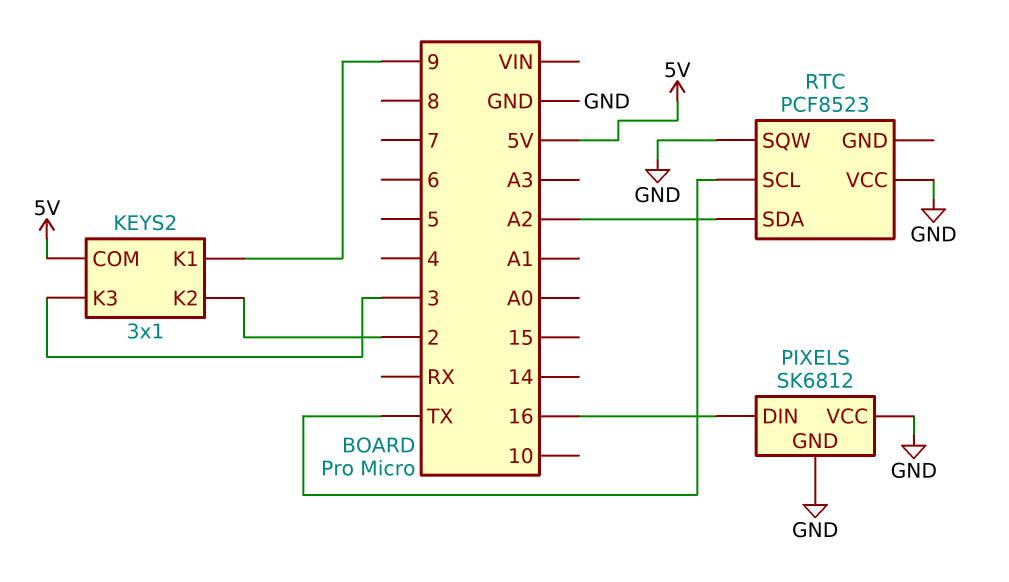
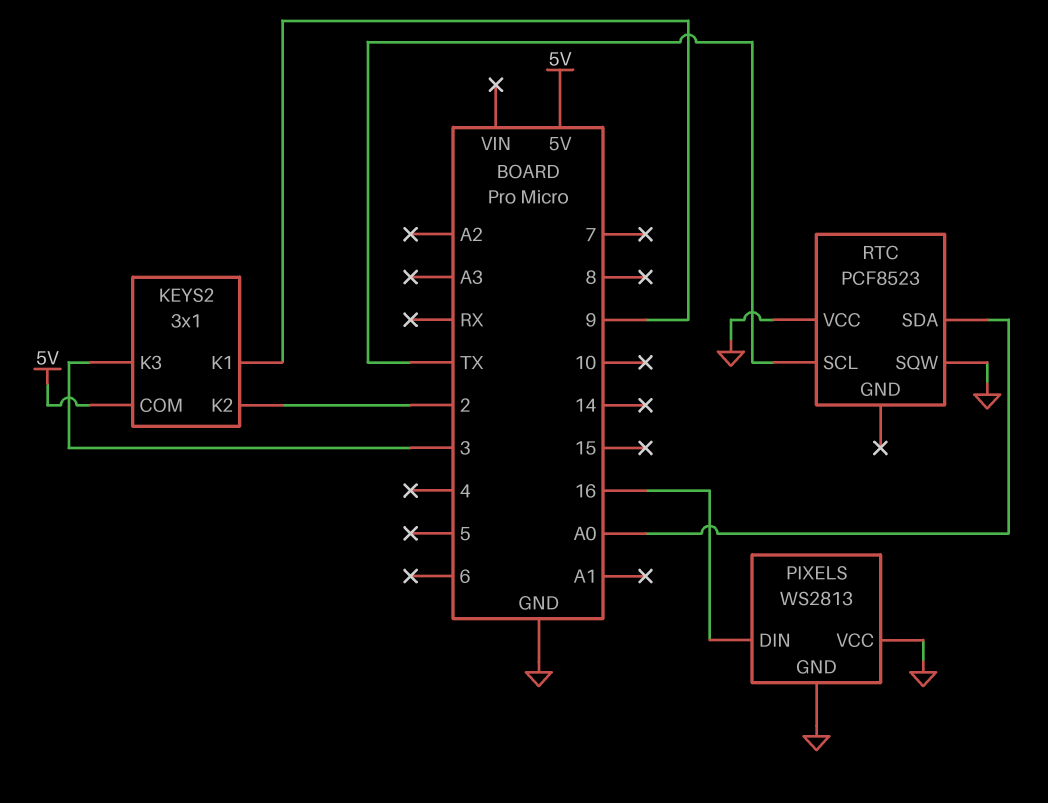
PIXELS: SK6812 -> WS2813
RTC pin SDA: A2 -> A0

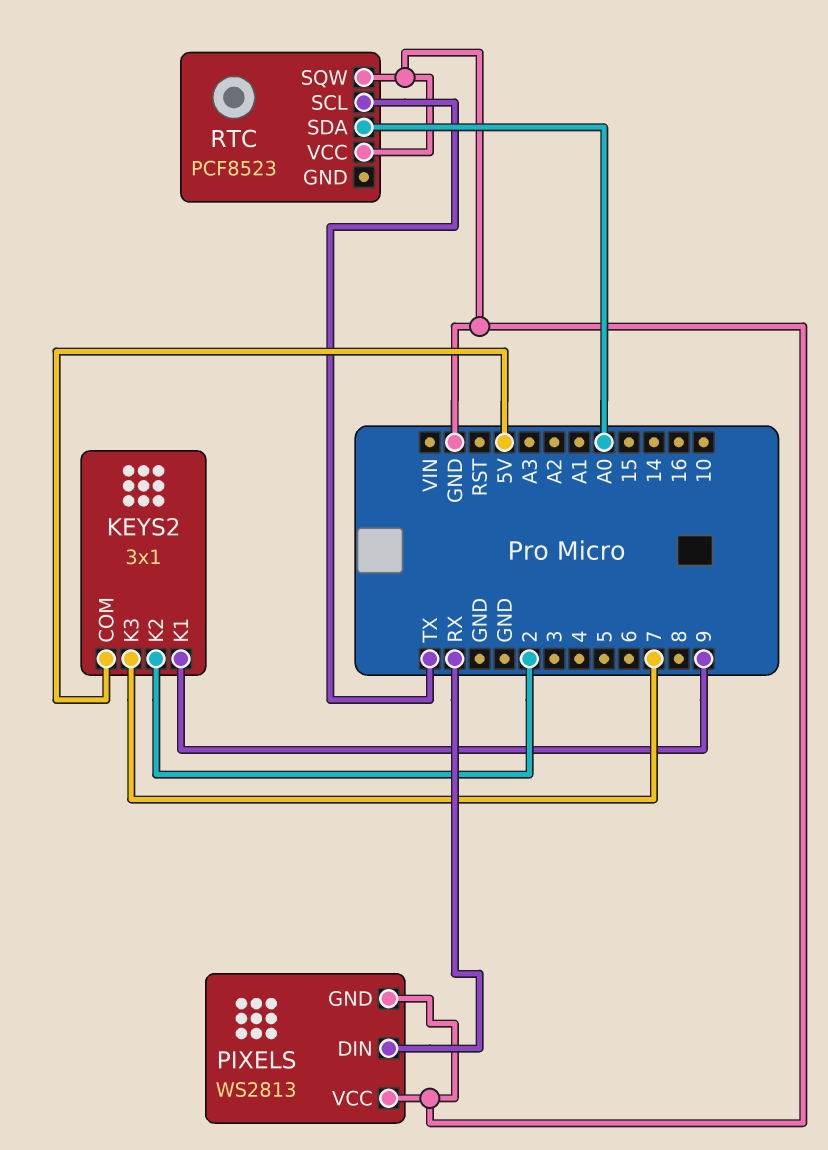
KEYS2 pin K3: 3 -> 7
PIXELS pin DIN: 16 -> RX

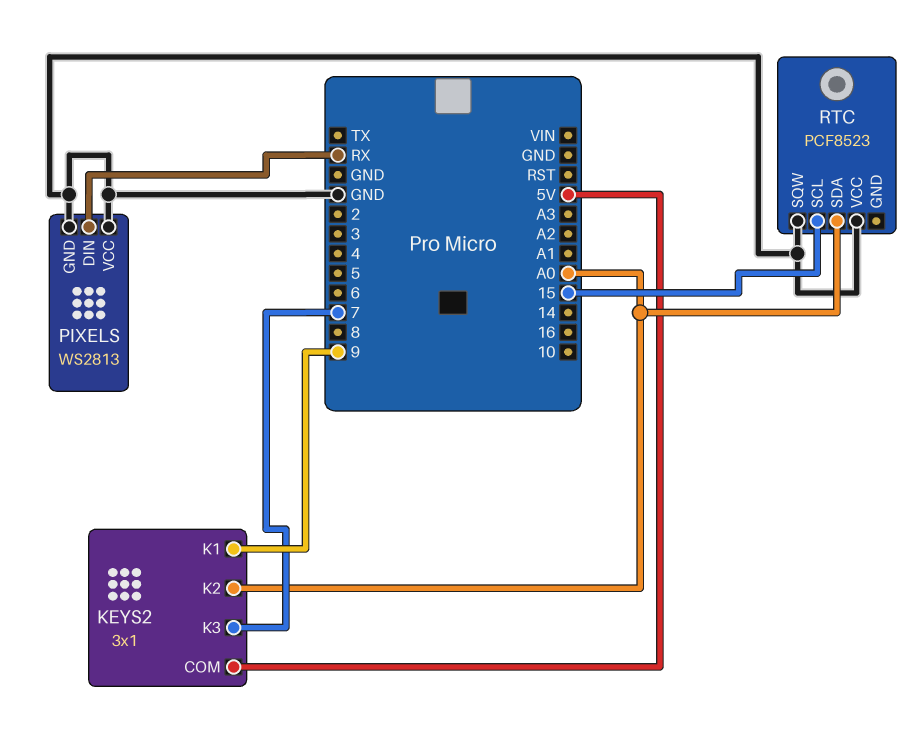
KEYS2 pin K2: 2 -> A0
RTC pin SCL: TX -> 15

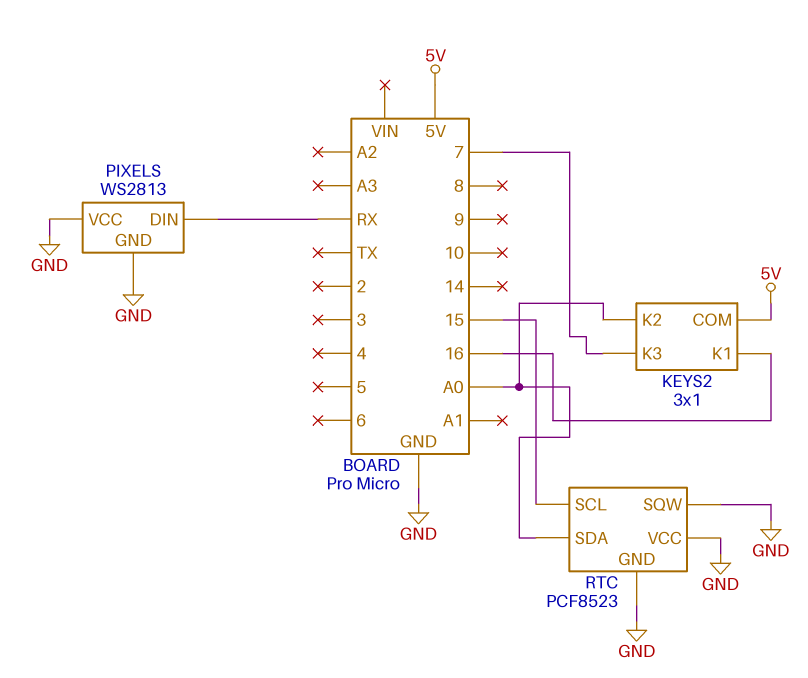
KEYS2 pin K1: 9 -> 16
RTC pin GND: none -> GND

